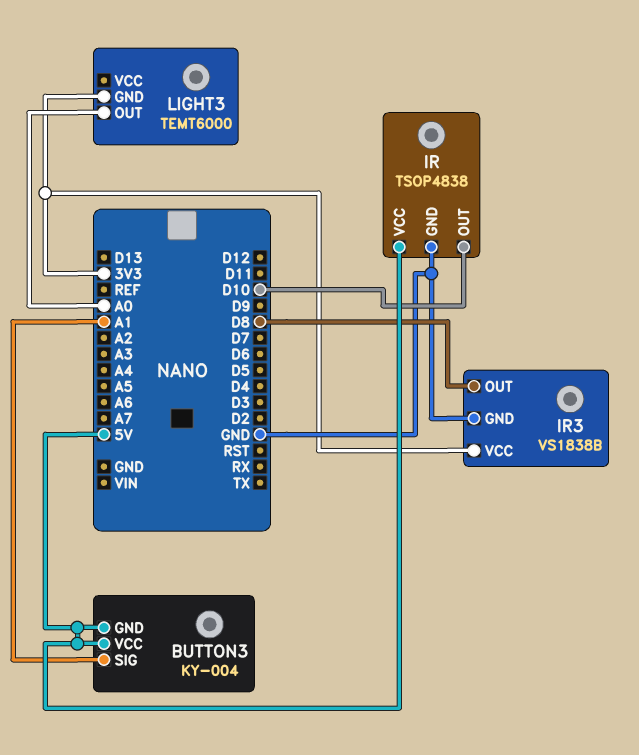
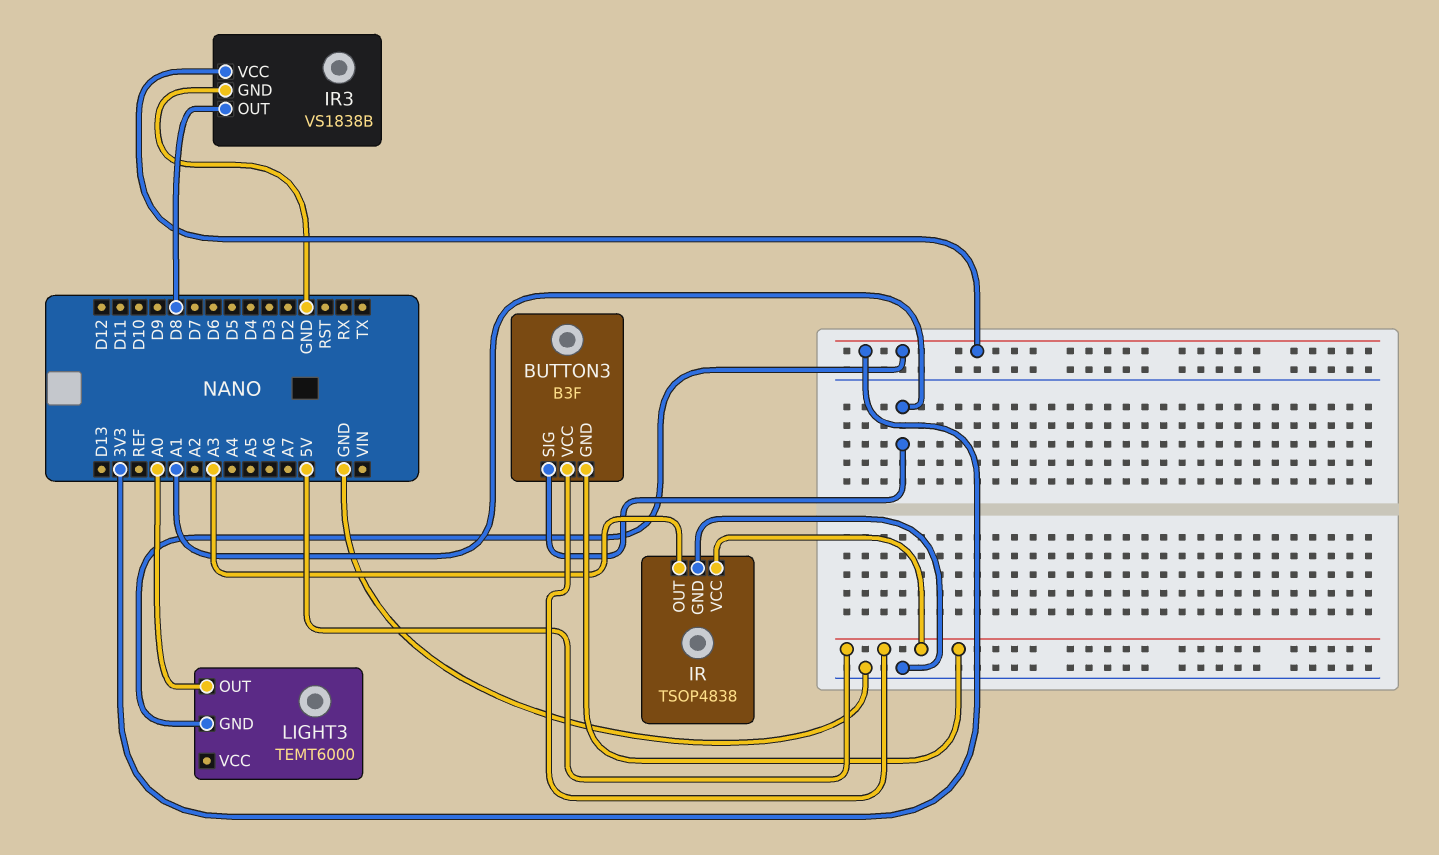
BUTTON3: KY-004 -> B3F
IR pin OUT: D10 -> A3

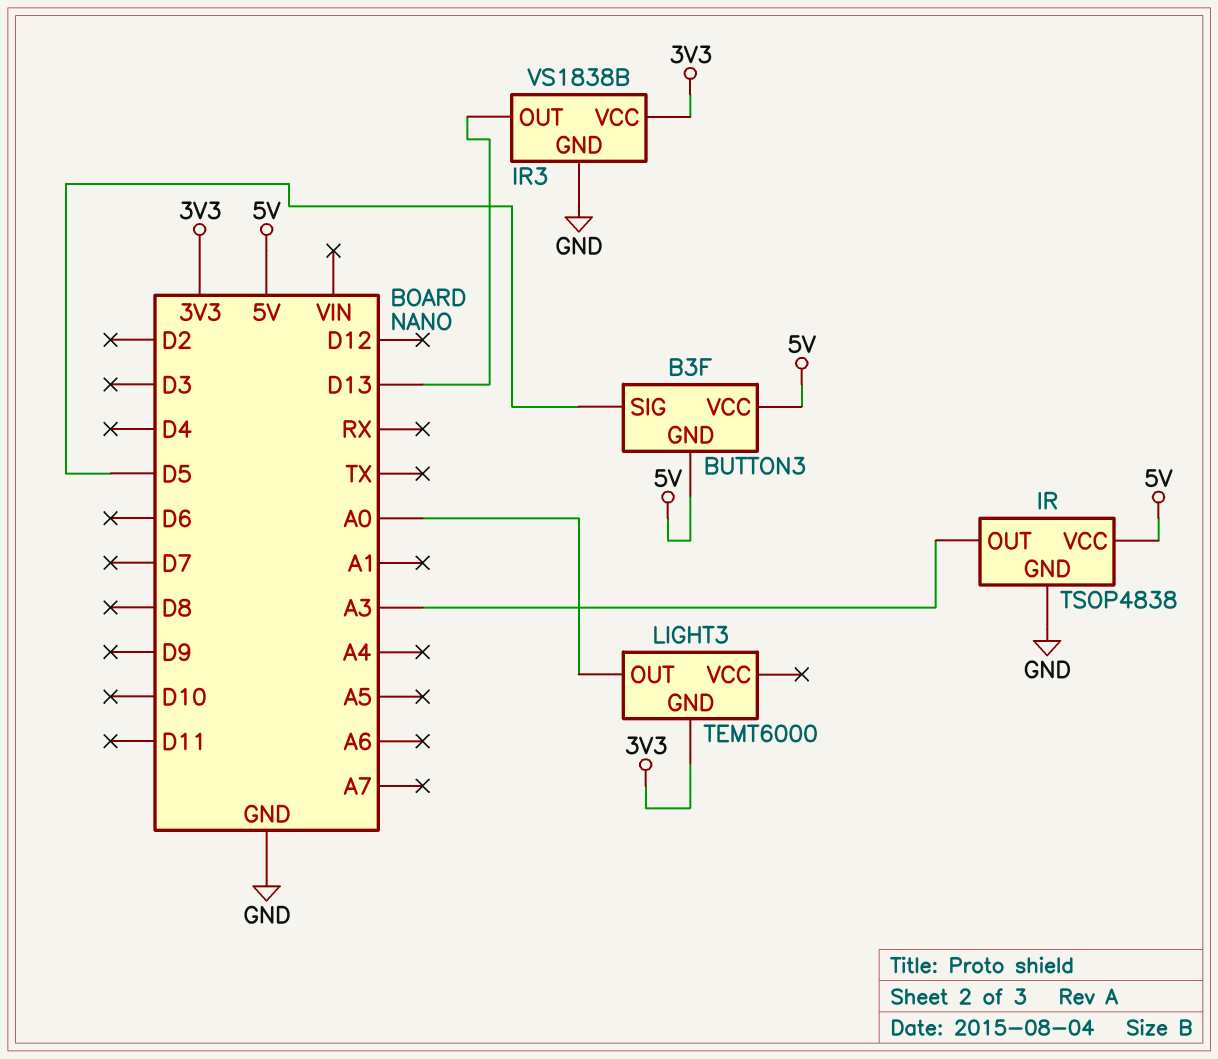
BUTTON3 pin SIG: A1 -> D5
IR3 pin OUT: D8 -> D13

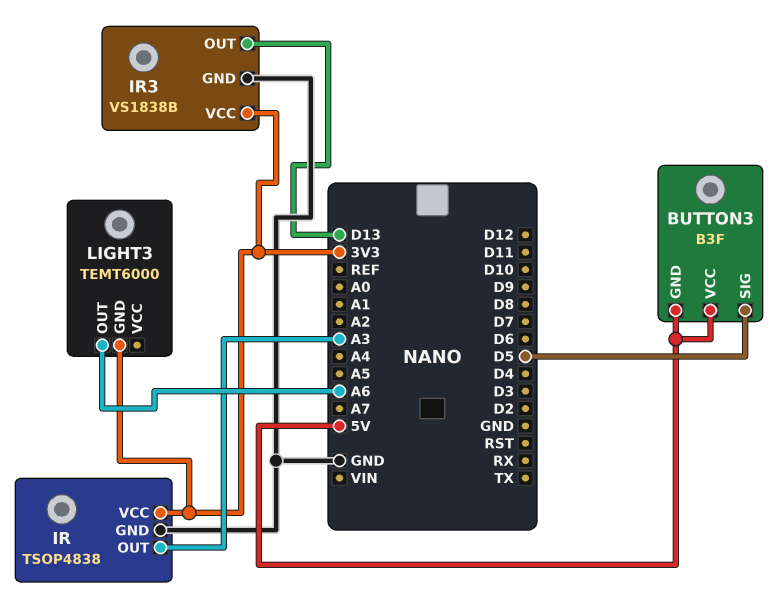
IR pin VCC: 5V -> 3V3
LIGHT3 pin OUT: A0 -> A6

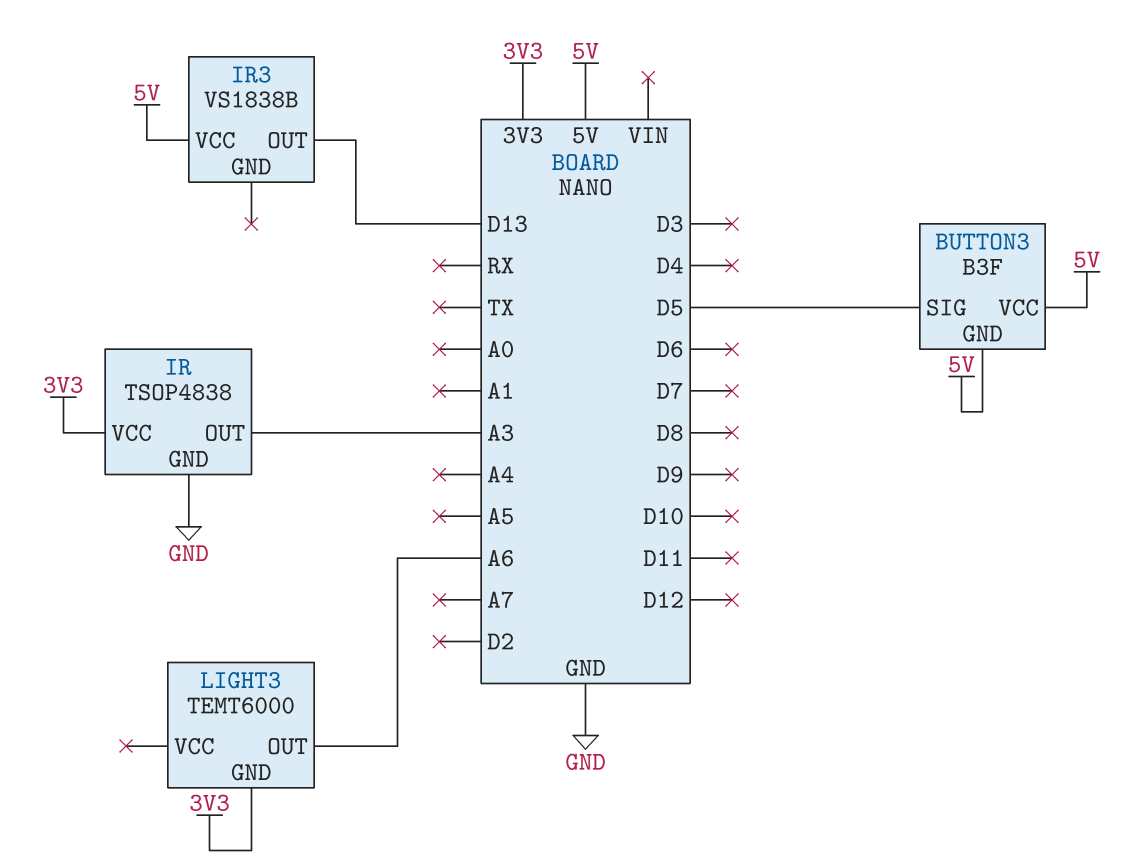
IR3 pin GND: GND -> none
IR3 pin VCC: 3V3 -> 5V

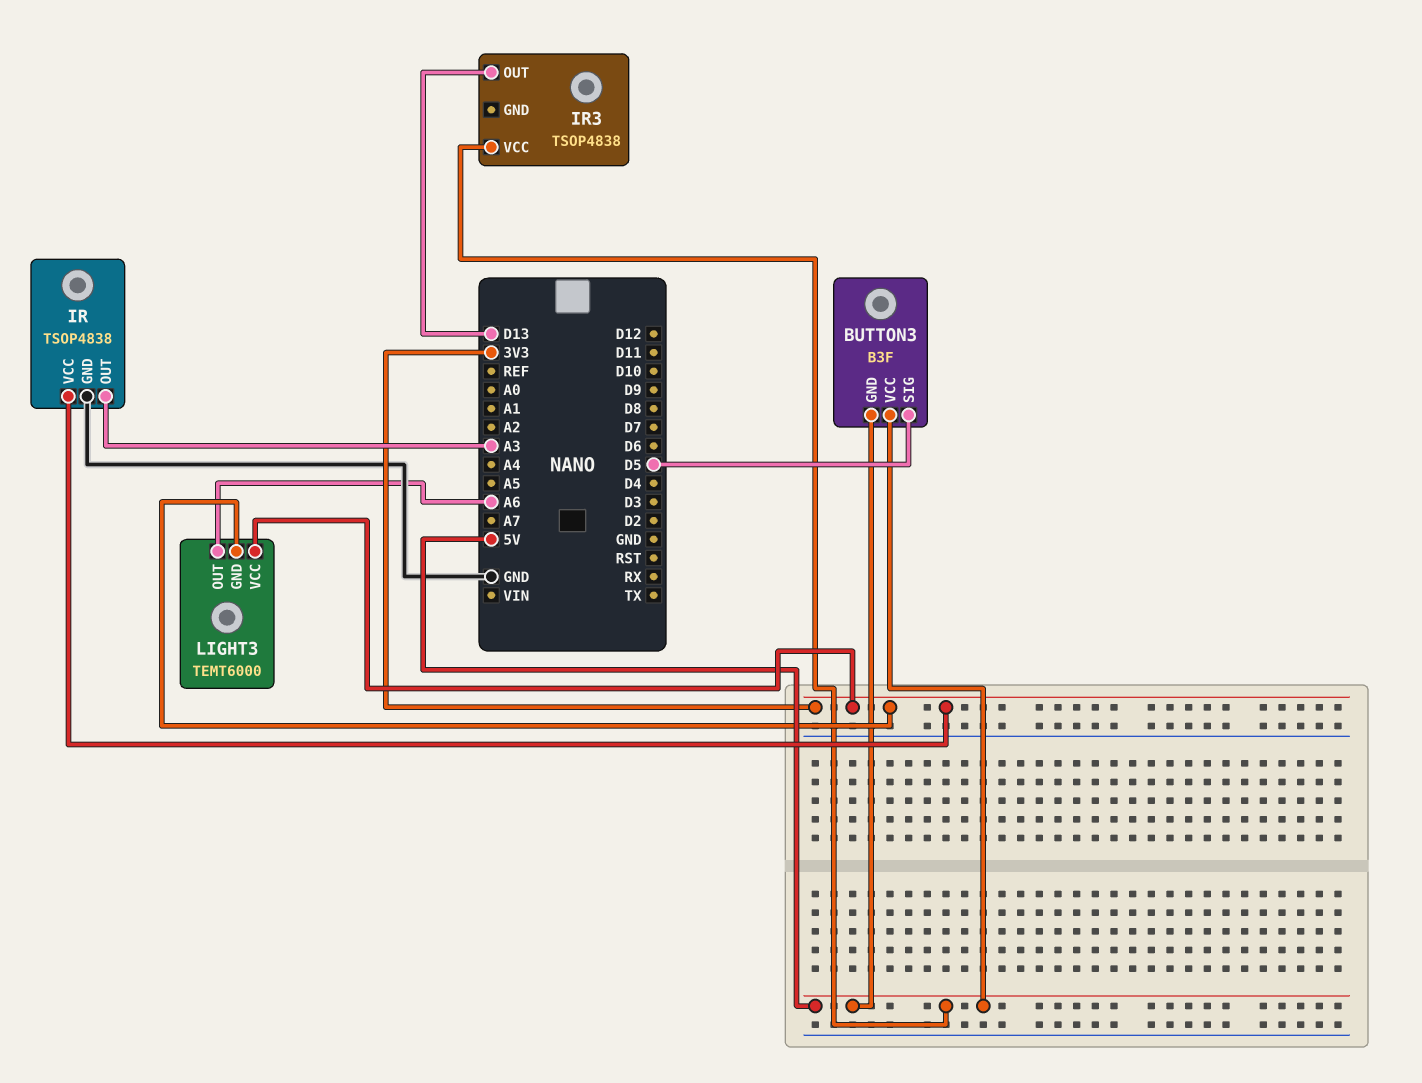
IR3: VS1838B -> TSOP4838
LIGHT3 pin VCC: none -> 3V3

